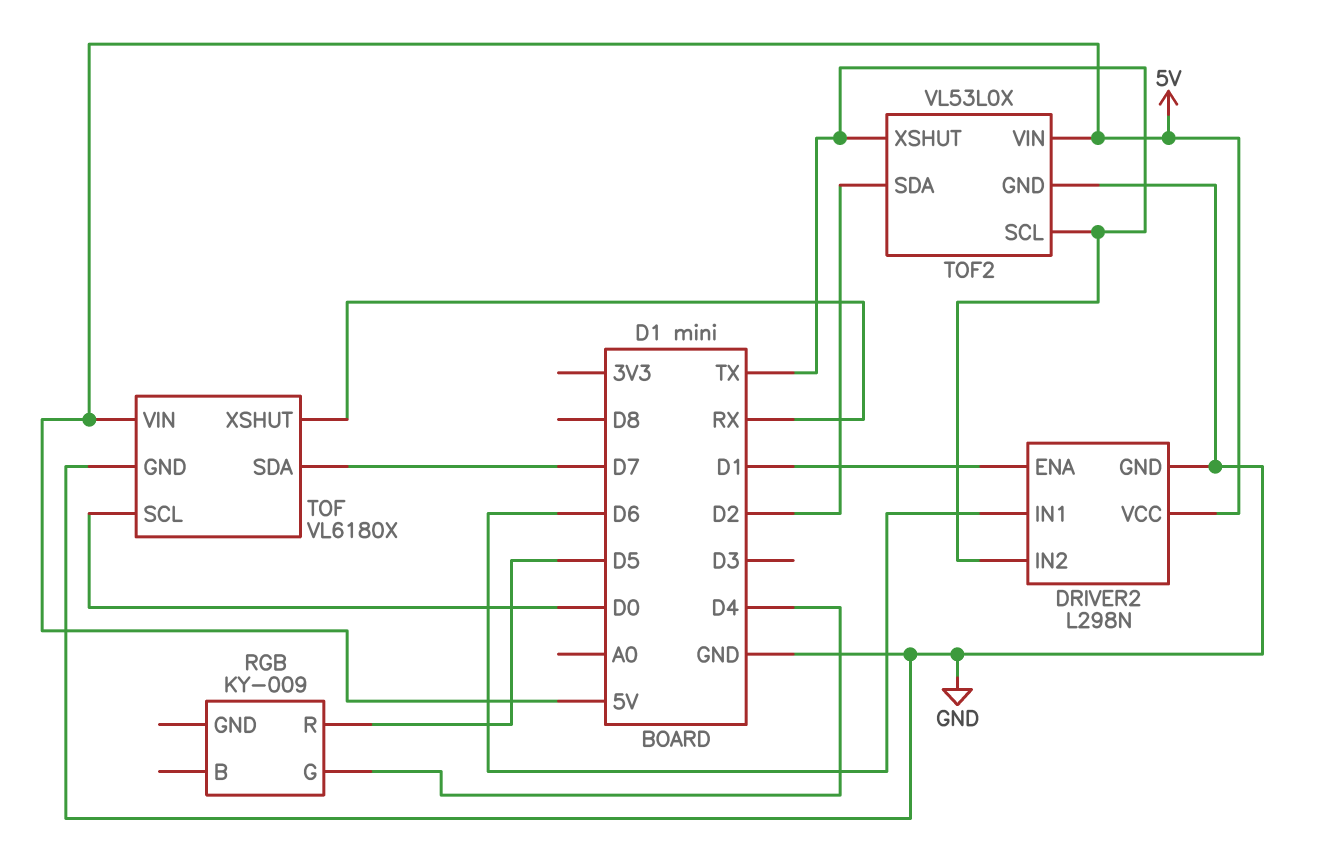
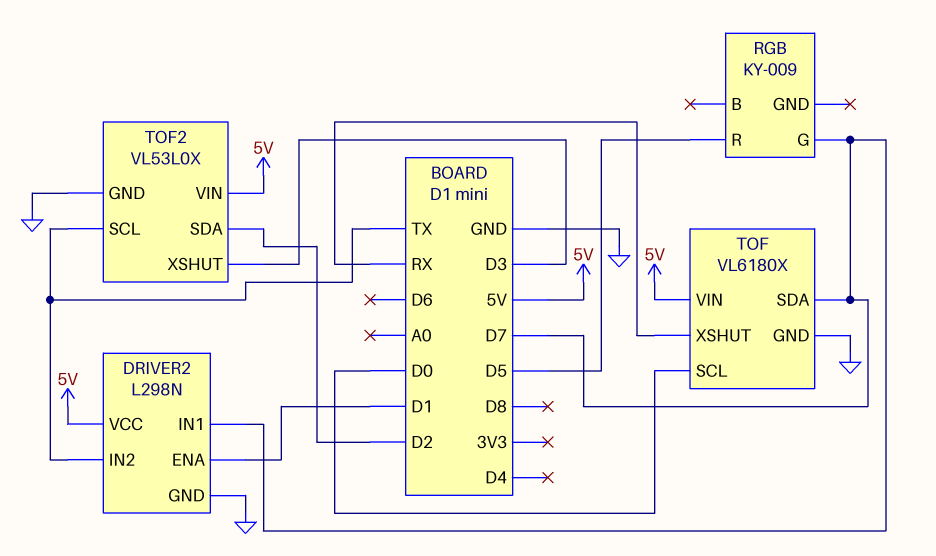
DRIVER2 pin IN1: D6 -> D7
RGB pin G: D4 -> D7
TOF2 pin XSHUT: TX -> D3

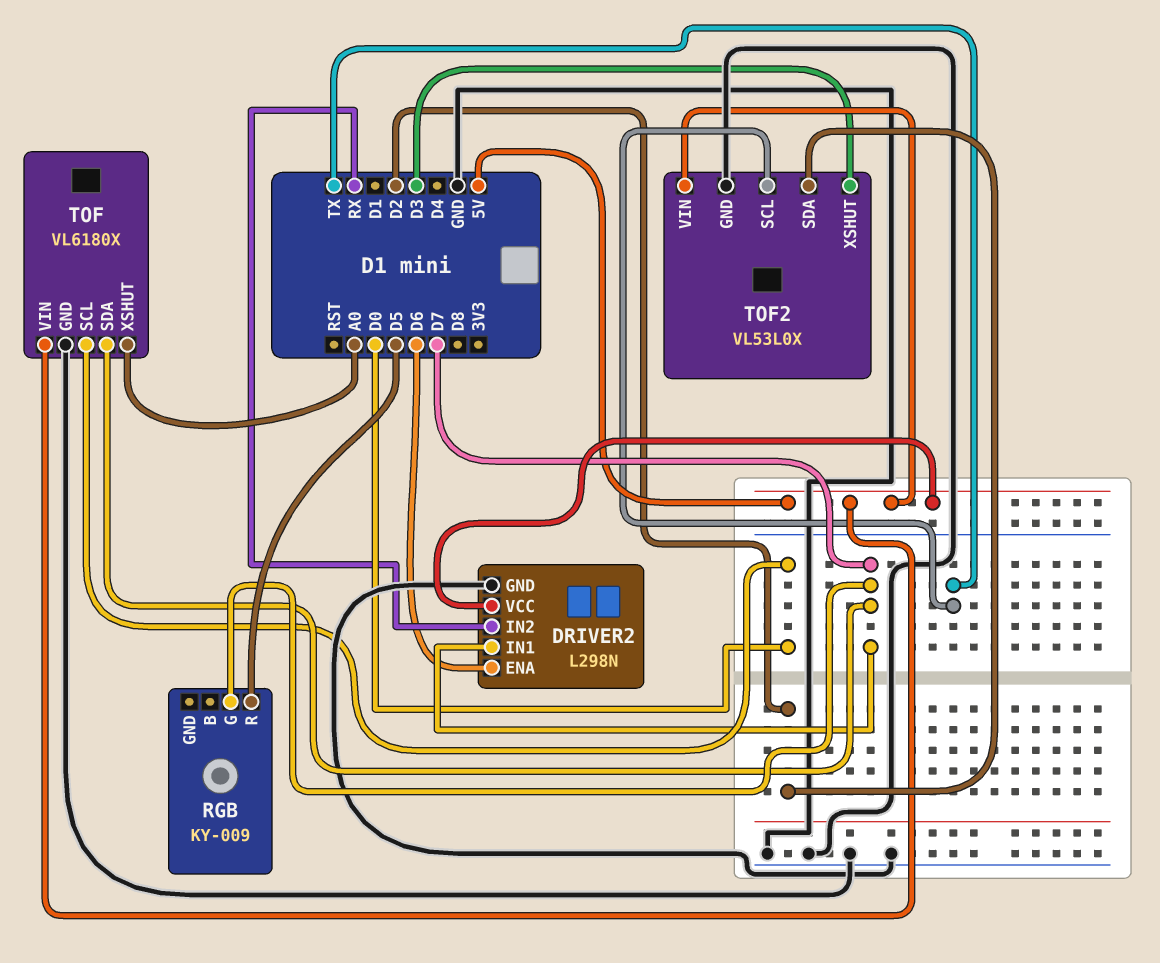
DRIVER2 pin ENA: D1 -> D6
DRIVER2 pin IN2: TX -> RX
TOF pin XSHUT: RX -> A0

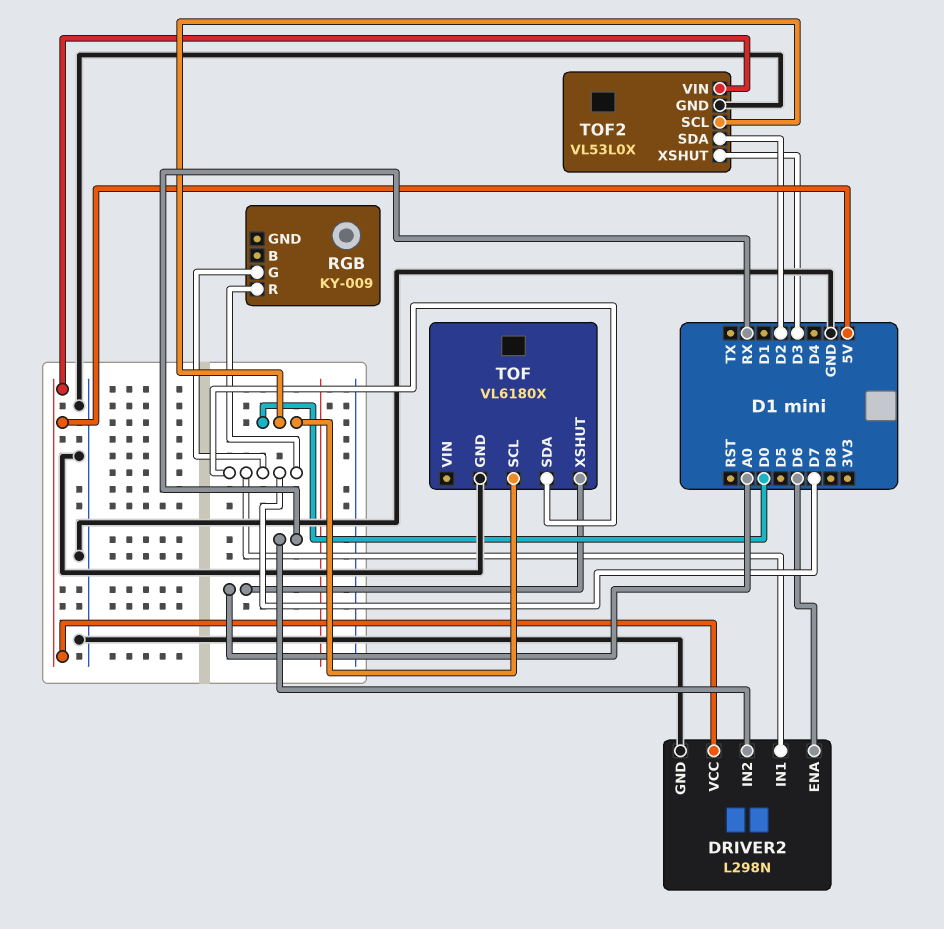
RGB pin R: D5 -> D7
TOF pin VIN: 5V -> none
TOF2 pin SCL: TX -> D0

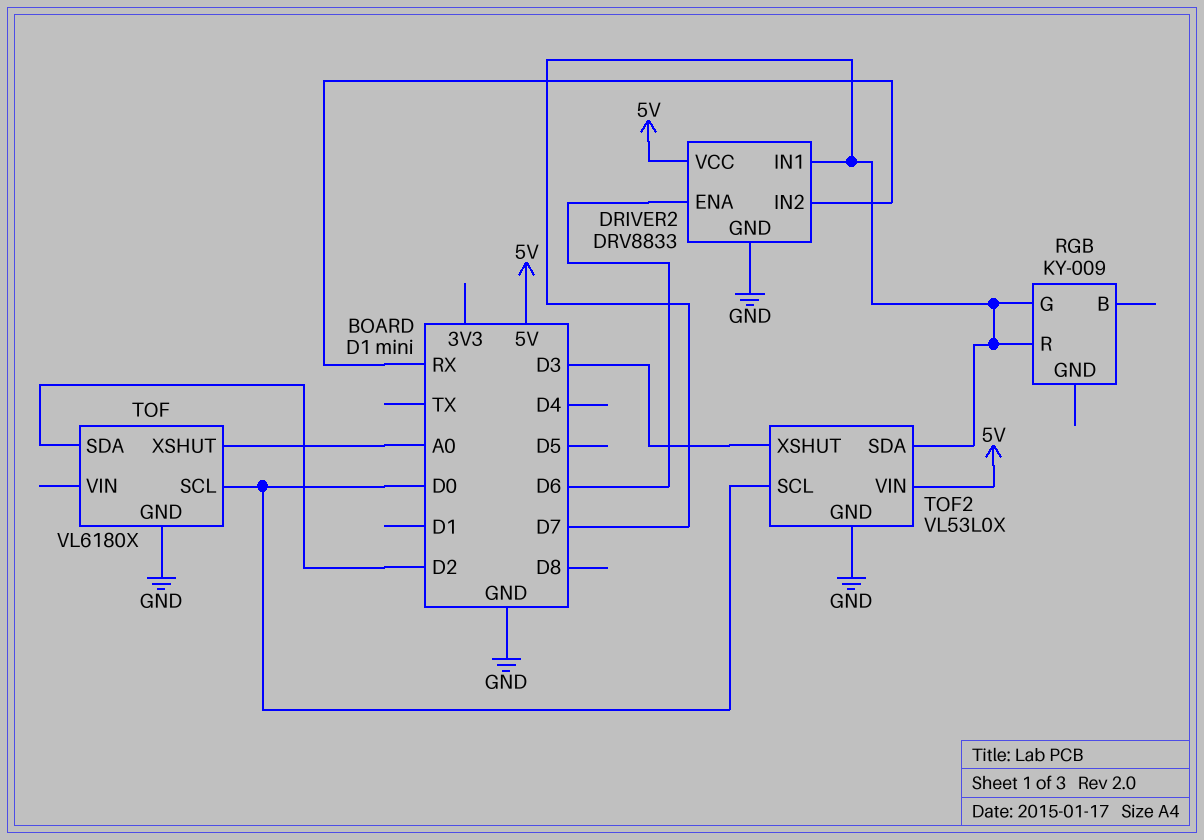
DRIVER2: L298N -> DRV8833
TOF pin SDA: D7 -> D2
TOF2 pin SDA: D2 -> D7

